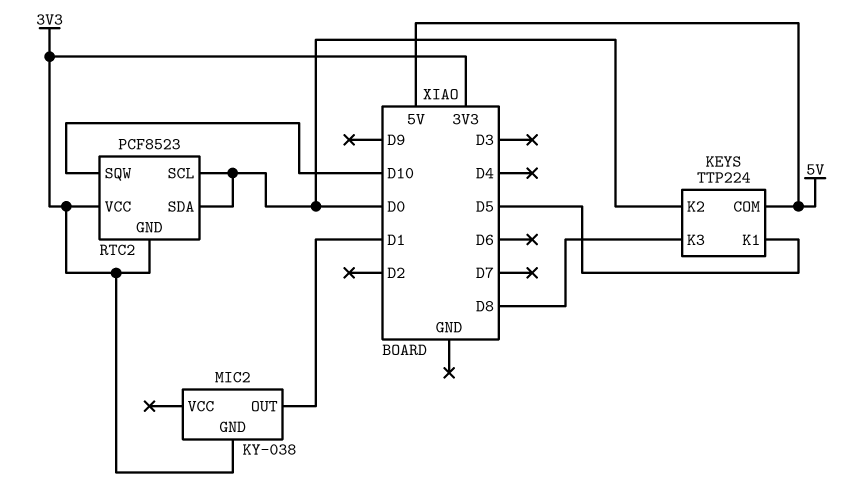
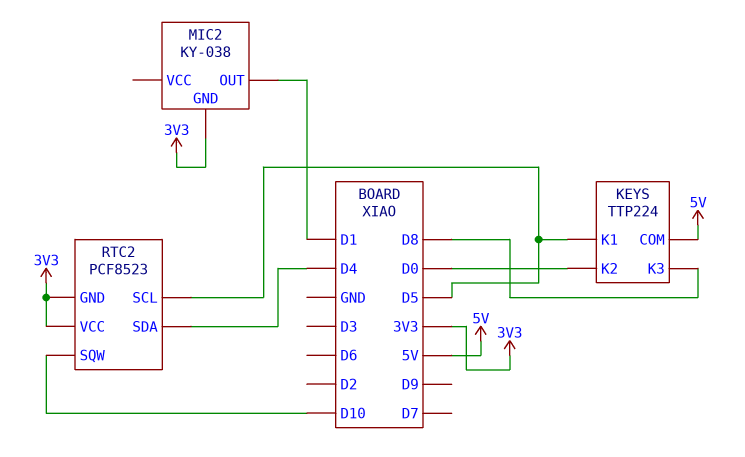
RTC2 pin SCL: D0 -> D5
RTC2 pin SDA: D0 -> D4

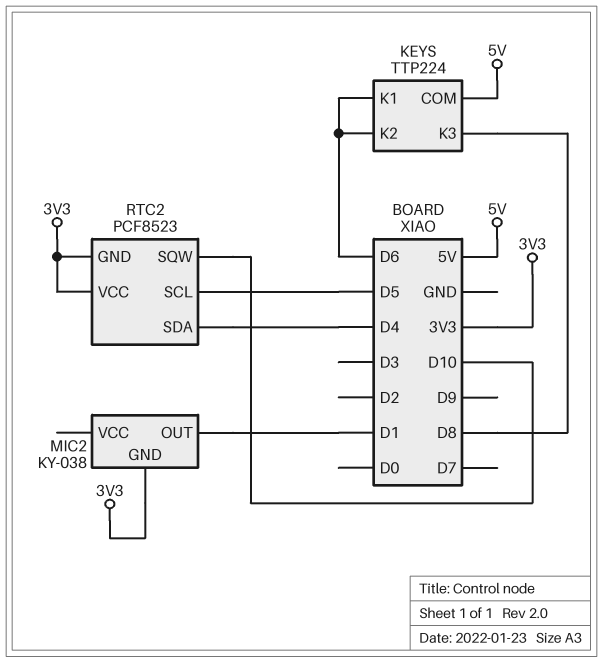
KEYS pin K1: D5 -> D6
KEYS pin K2: D0 -> D6

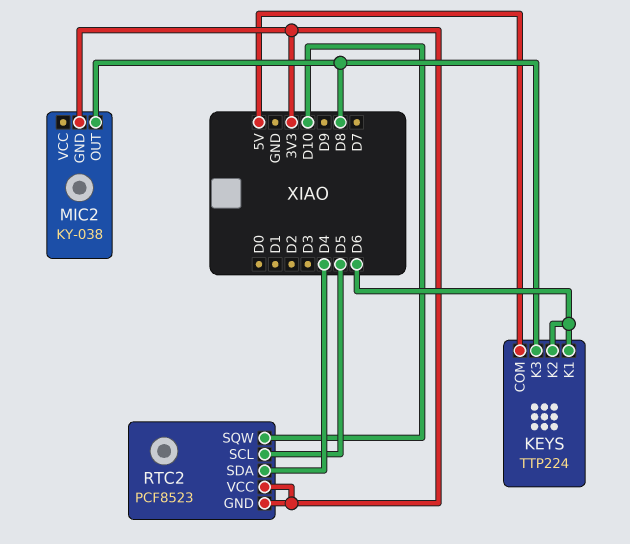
MIC2 pin OUT: D1 -> D8

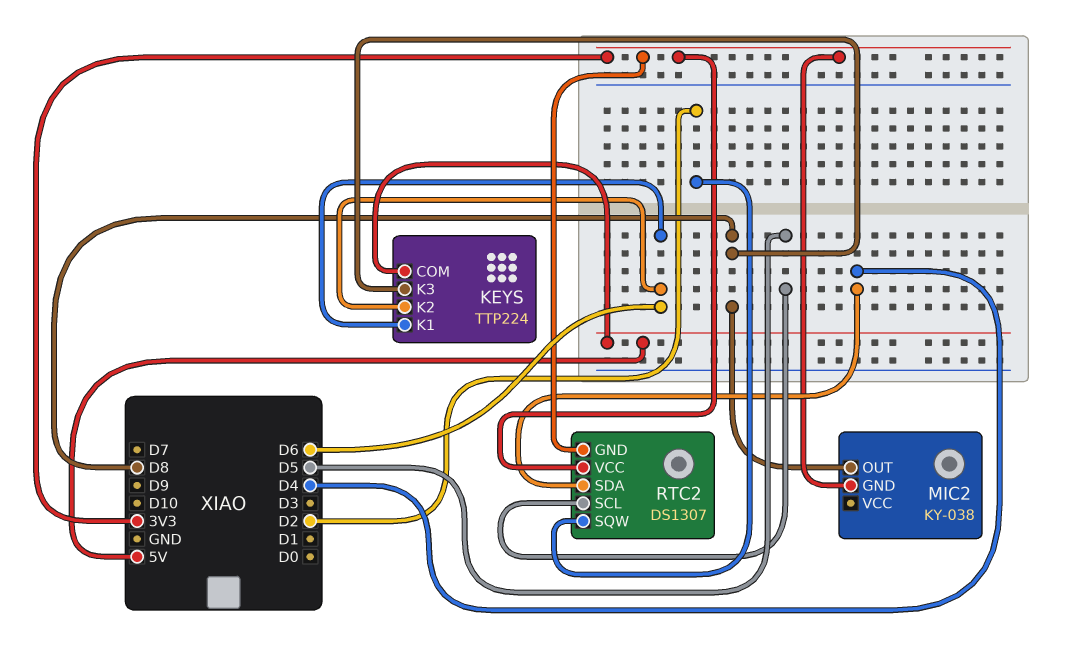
RTC2: PCF8523 -> DS1307
RTC2 pin SQW: D10 -> D2

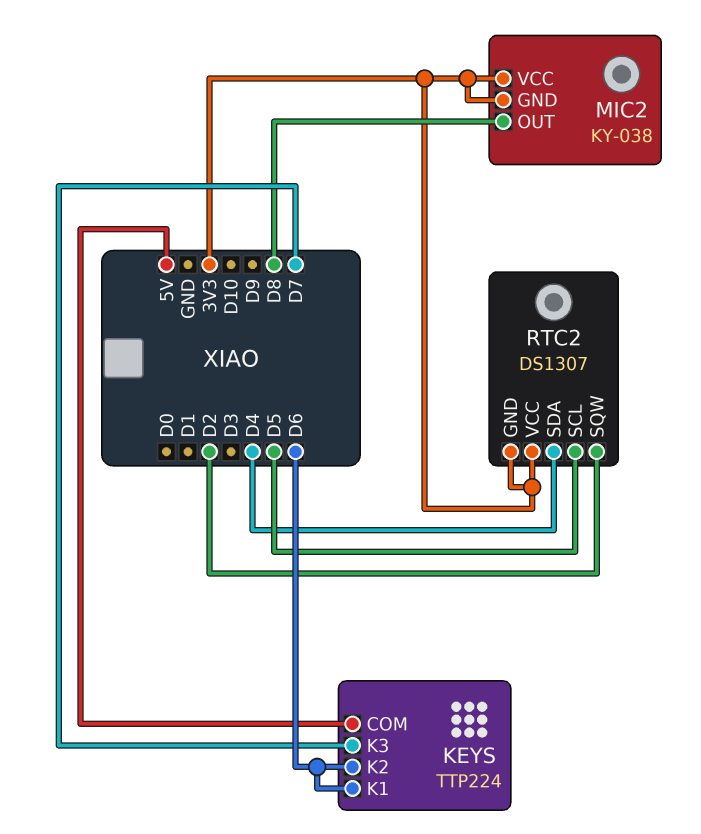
KEYS pin K3: D8 -> D7
MIC2 pin VCC: none -> 3V3

